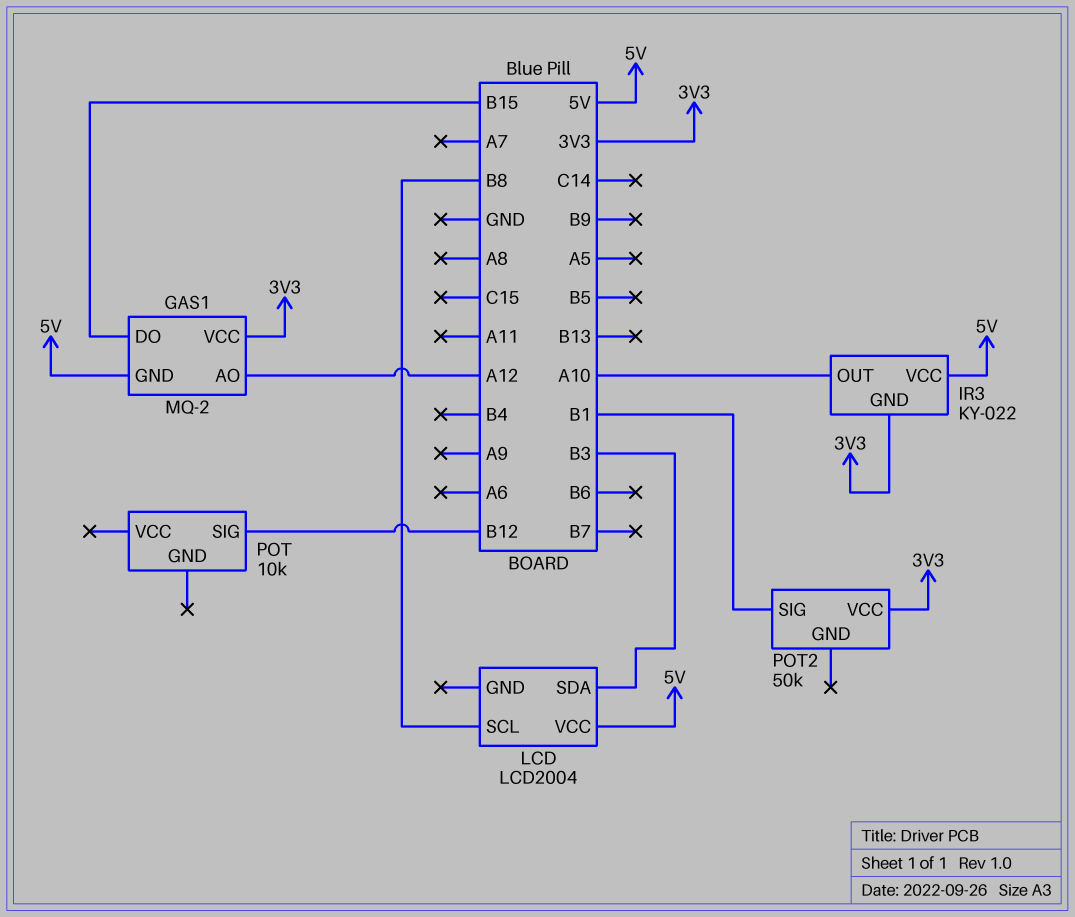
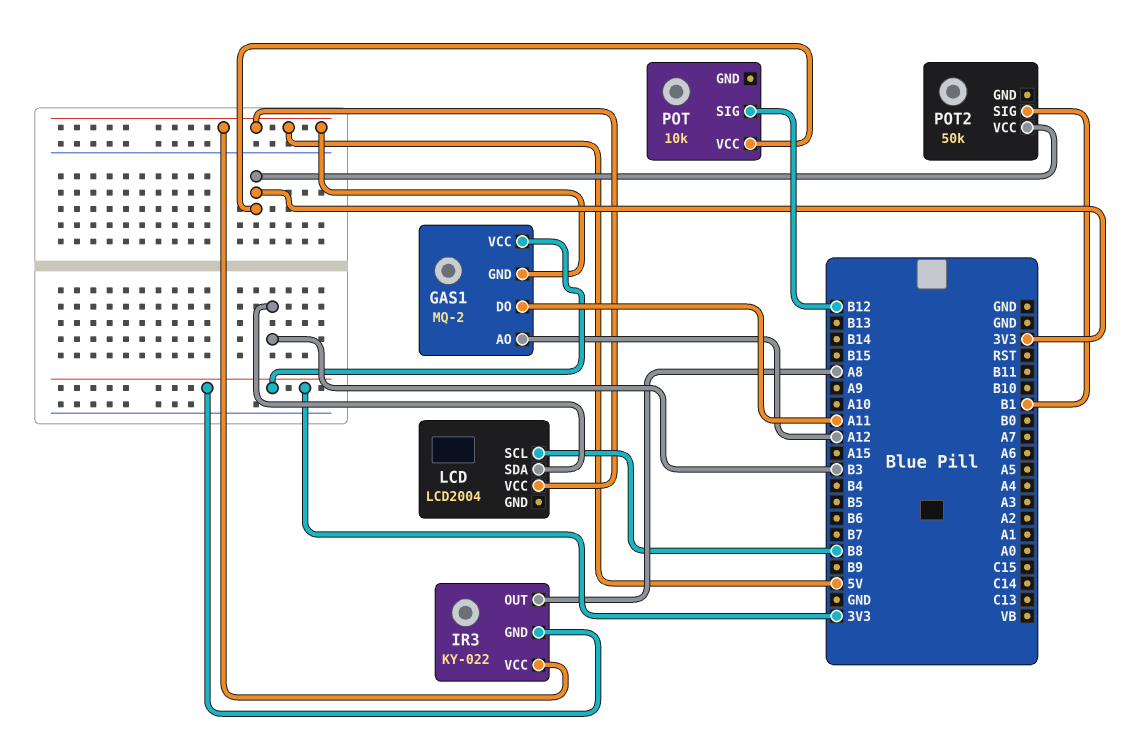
GAS1 pin DO: B15 -> A11
IR3 pin OUT: A10 -> A8
POT pin VCC: none -> 3V3

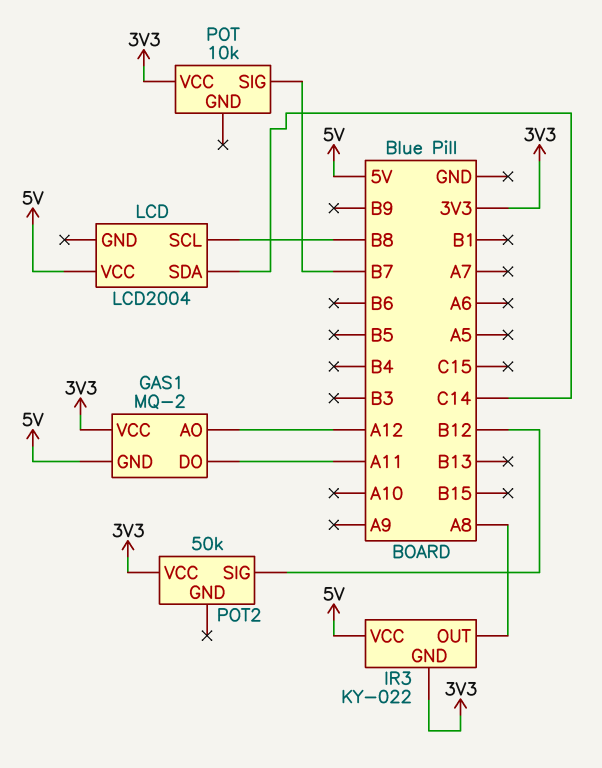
LCD pin SDA: B3 -> C14
POT pin SIG: B12 -> B7
POT2 pin SIG: B1 -> B12

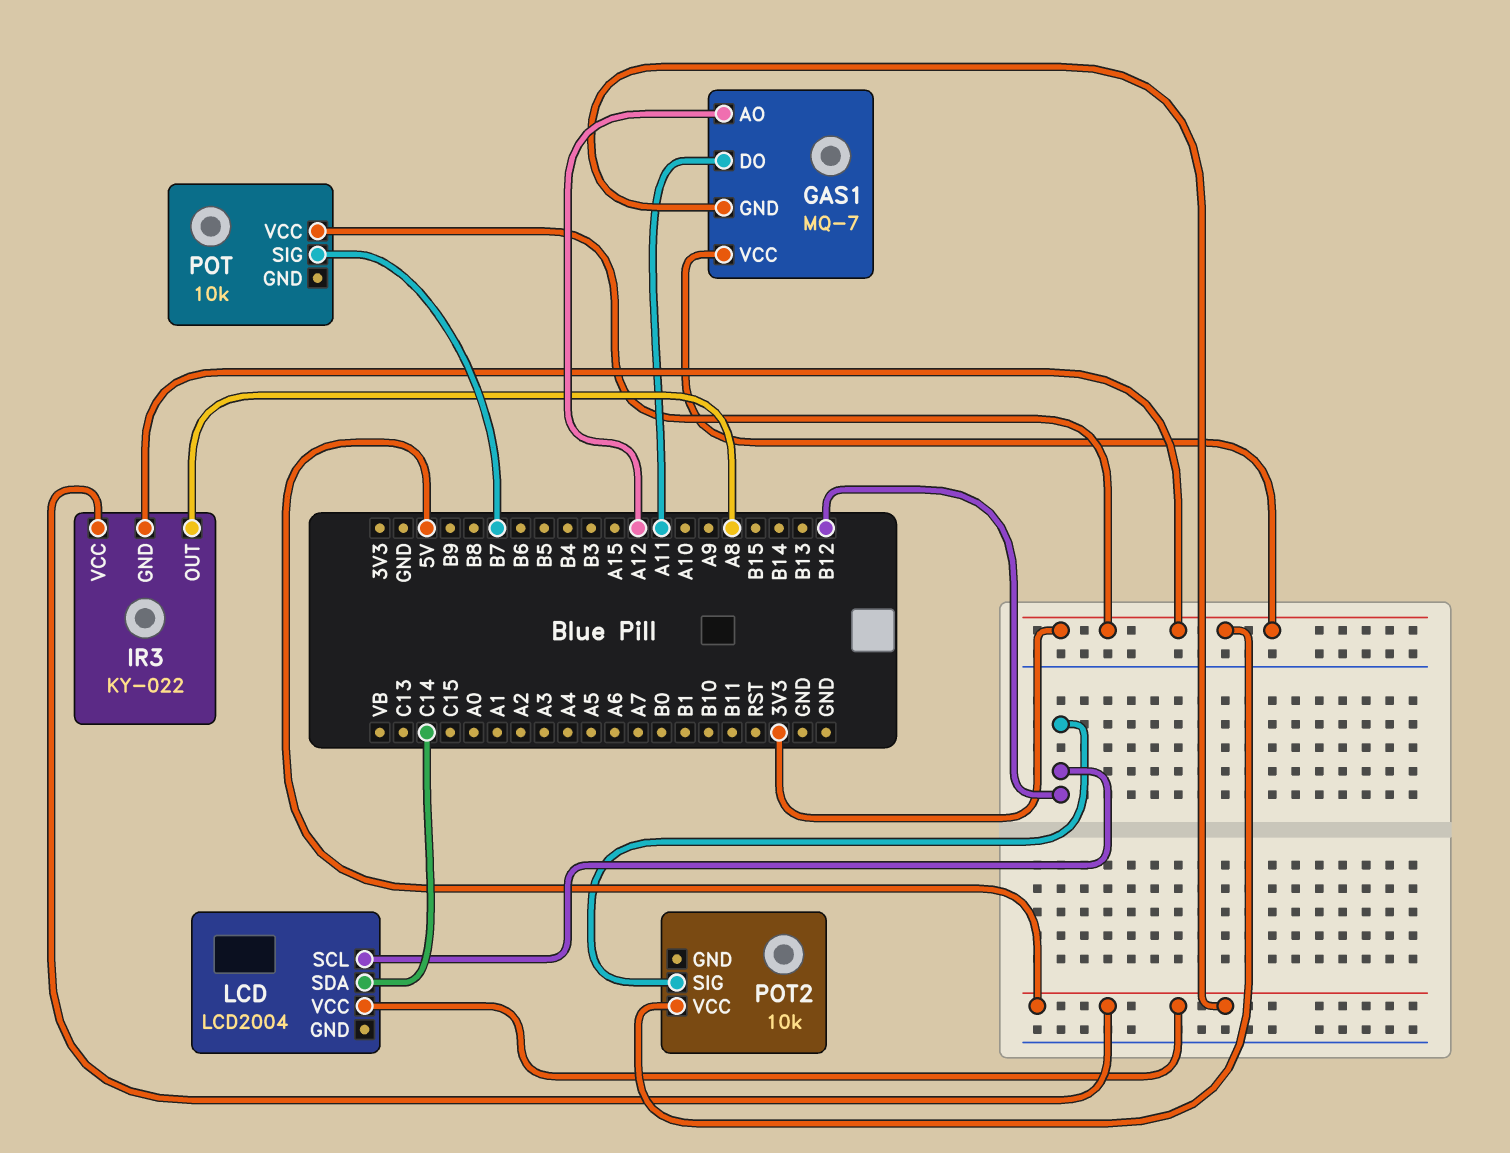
GAS1: MQ-2 -> MQ-7
LCD pin SCL: B8 -> B12
POT2: 50k -> 10k

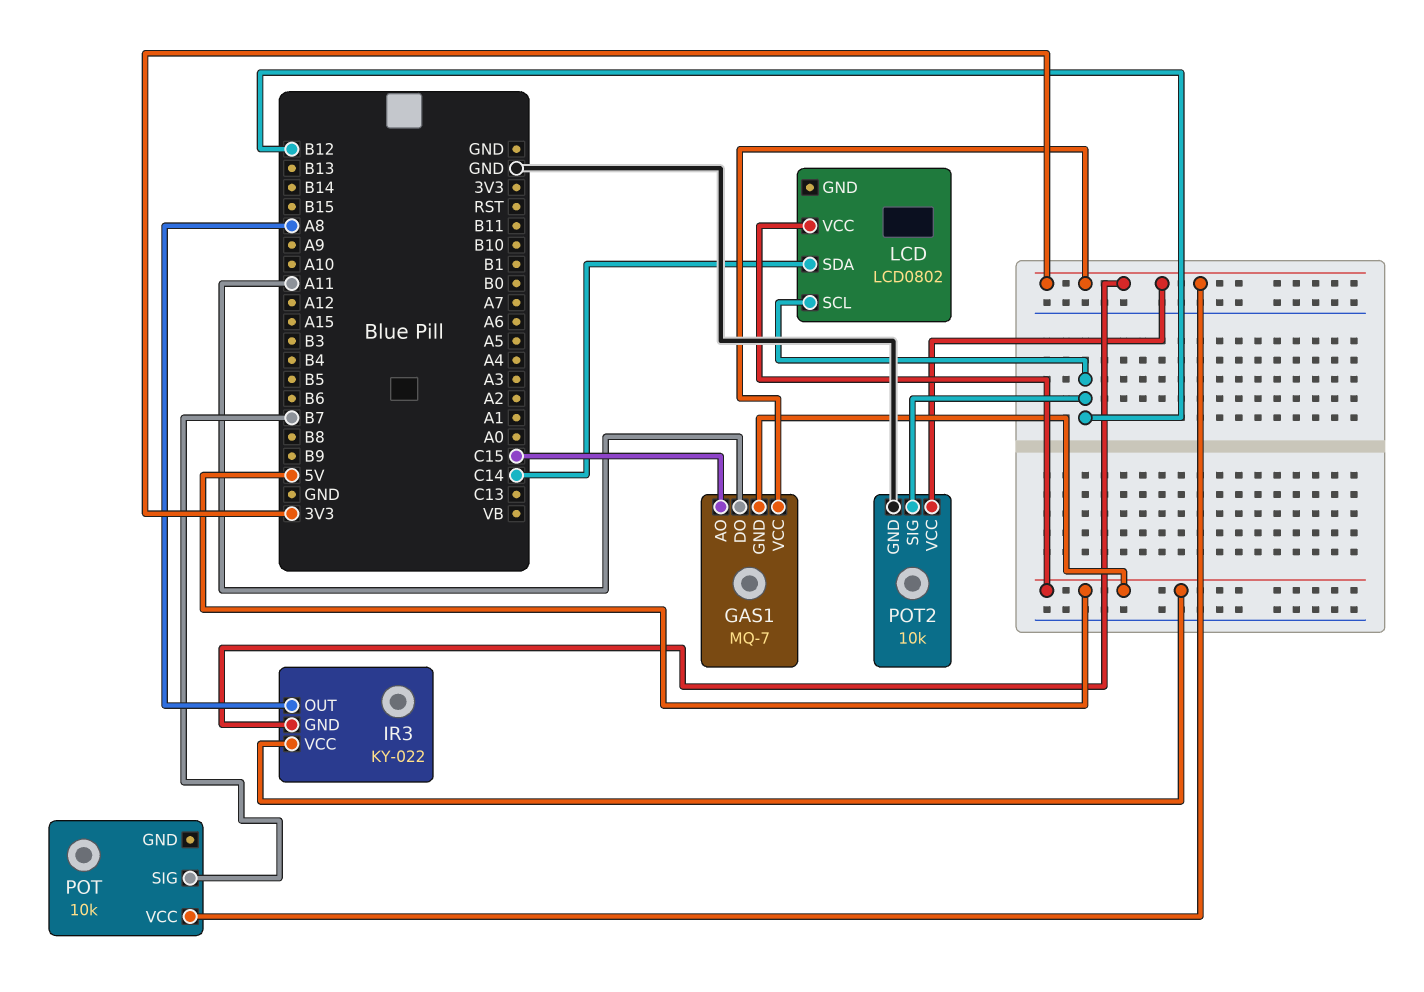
GAS1 pin AO: A12 -> C15
LCD: LCD2004 -> LCD0802
POT2 pin GND: none -> GND

